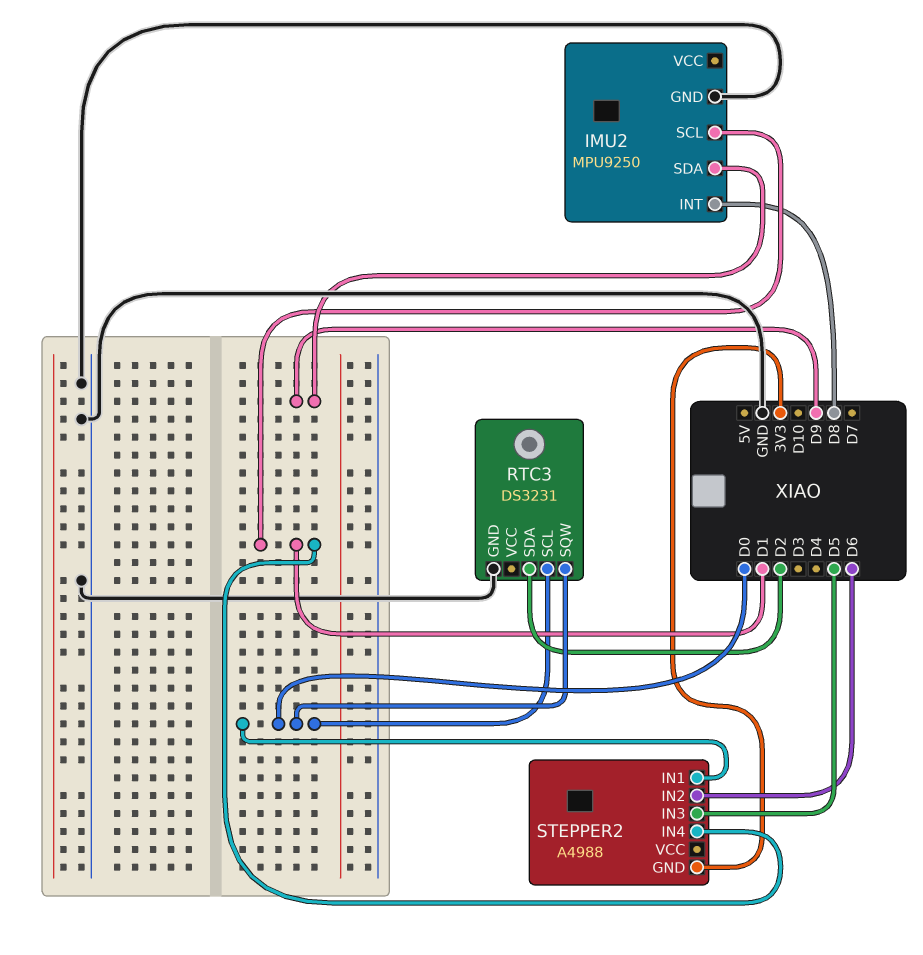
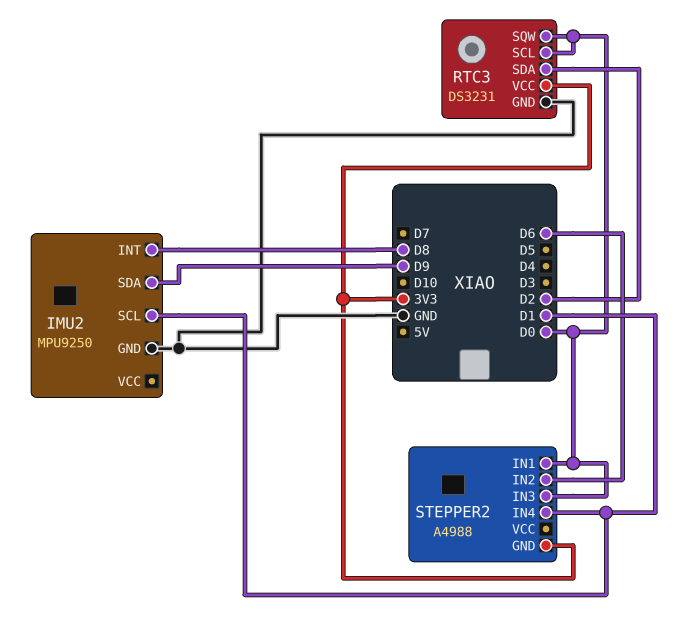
RTC3 pin VCC: none -> 3V3
STEPPER2 pin IN3: D5 -> D0

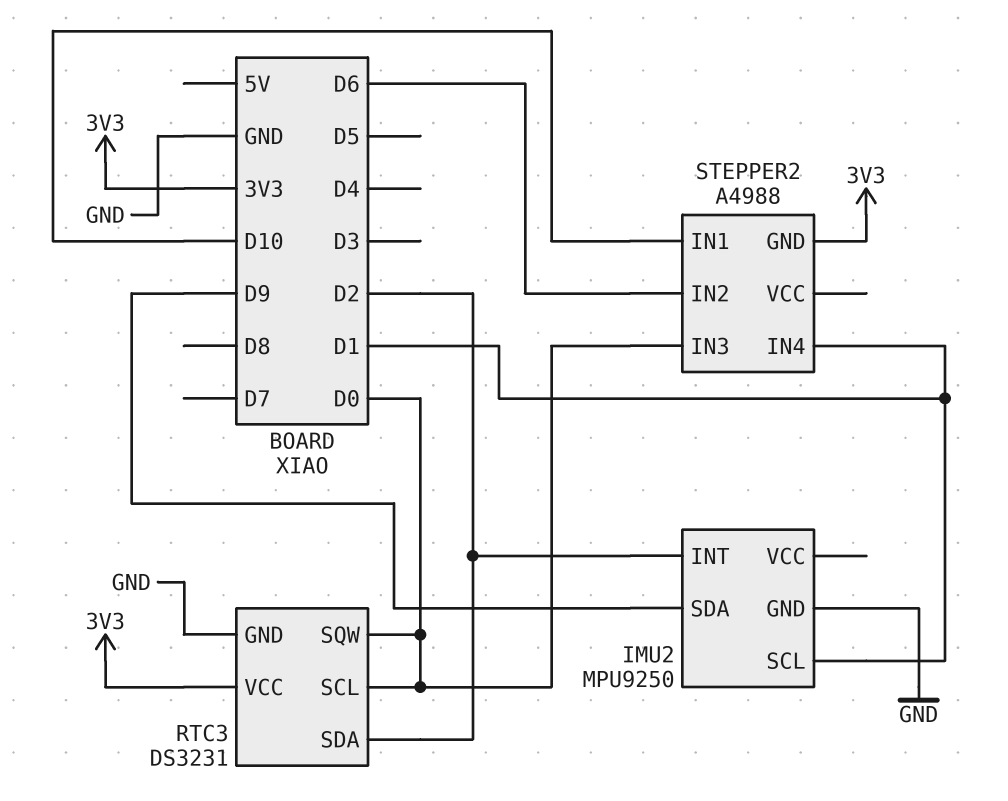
IMU2 pin INT: D8 -> D2
STEPPER2 pin IN1: D0 -> D10

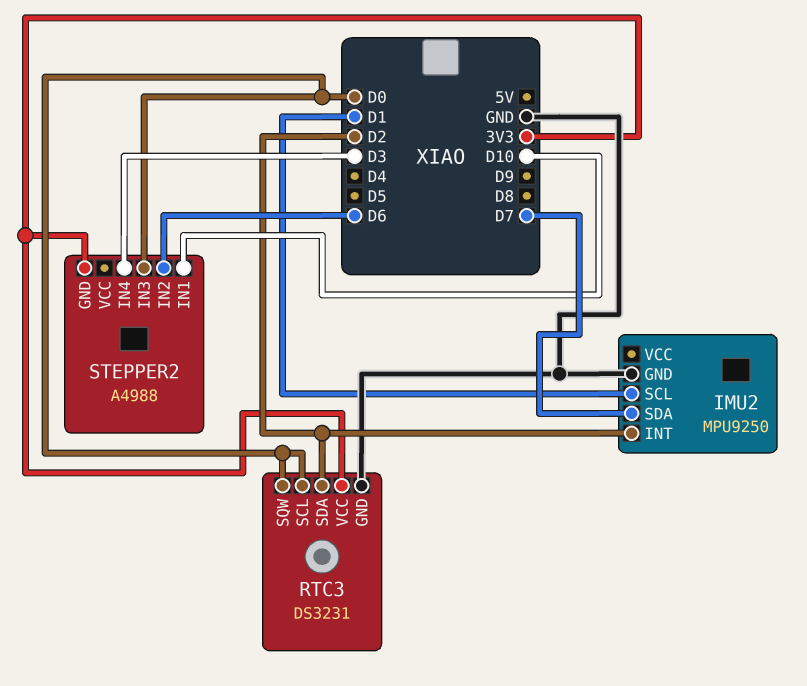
IMU2 pin SDA: D9 -> D7
STEPPER2 pin IN4: D1 -> D3

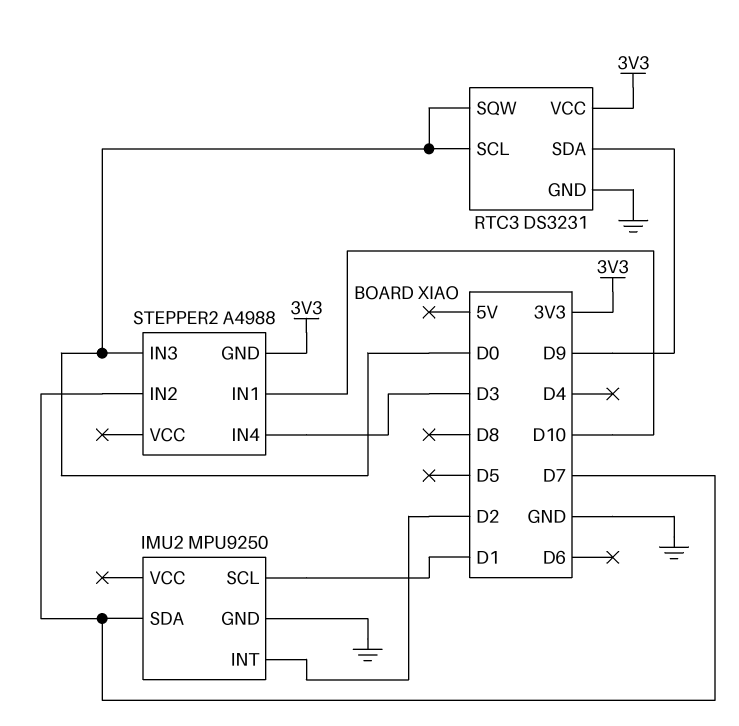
RTC3 pin SDA: D2 -> D9
STEPPER2 pin IN2: D6 -> D7

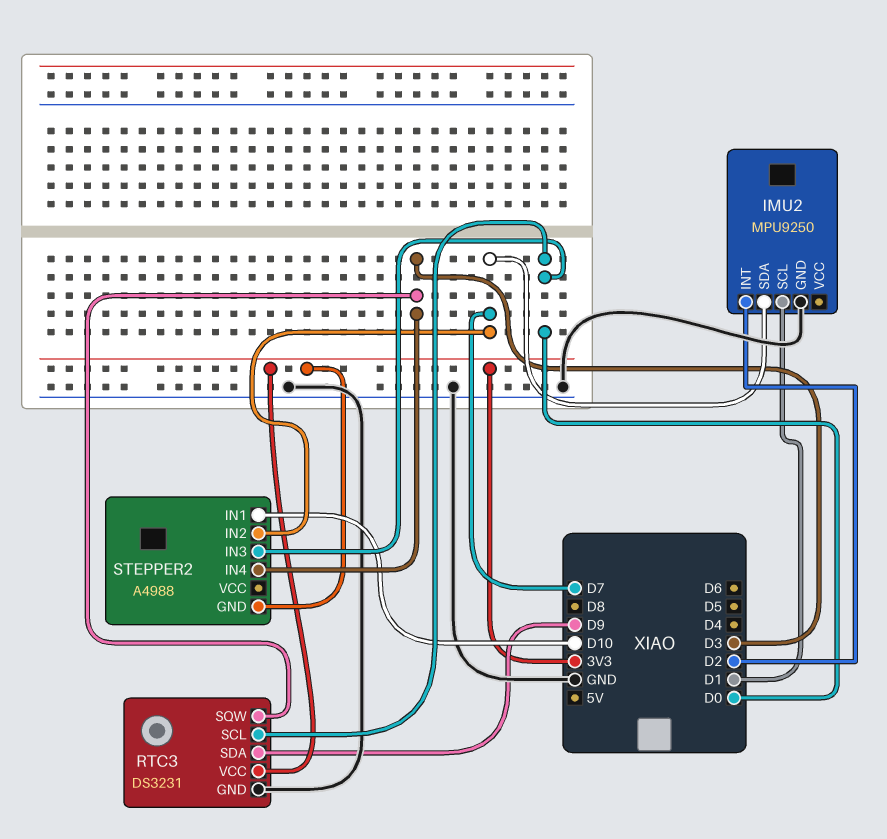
RTC3 pin SQW: D0 -> D3

